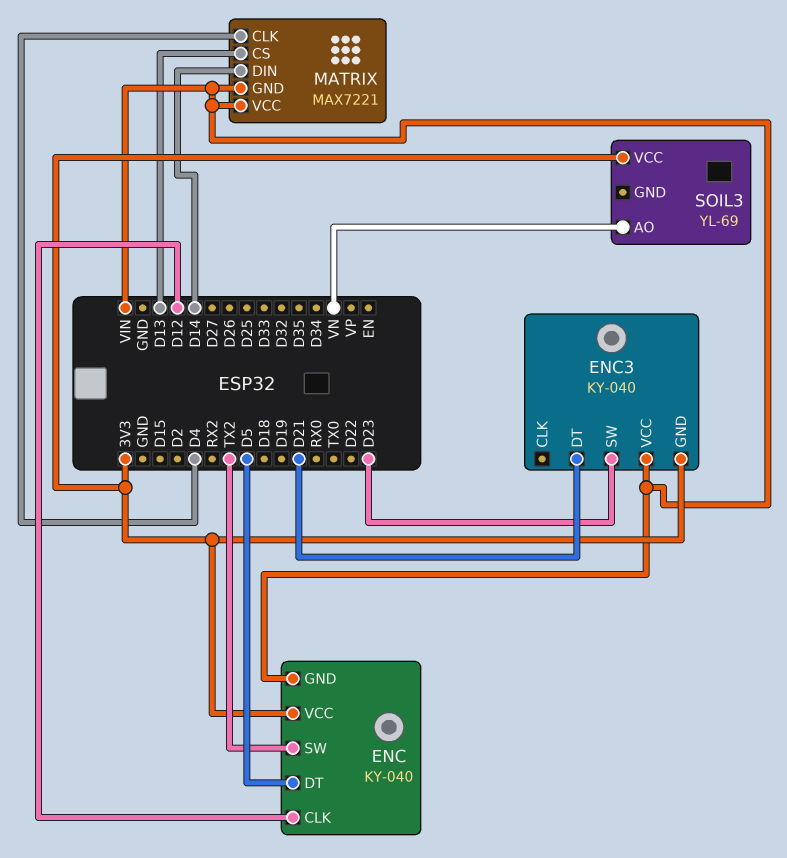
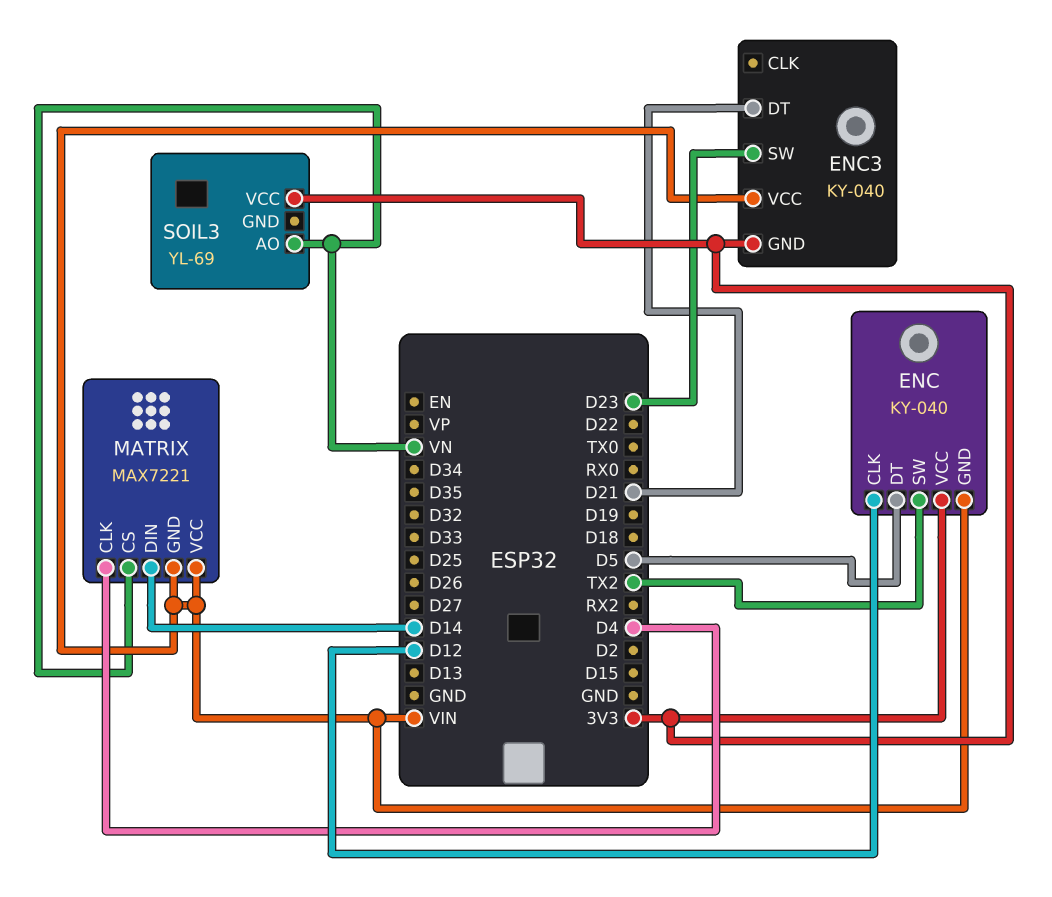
MATRIX pin CS: D13 -> VN

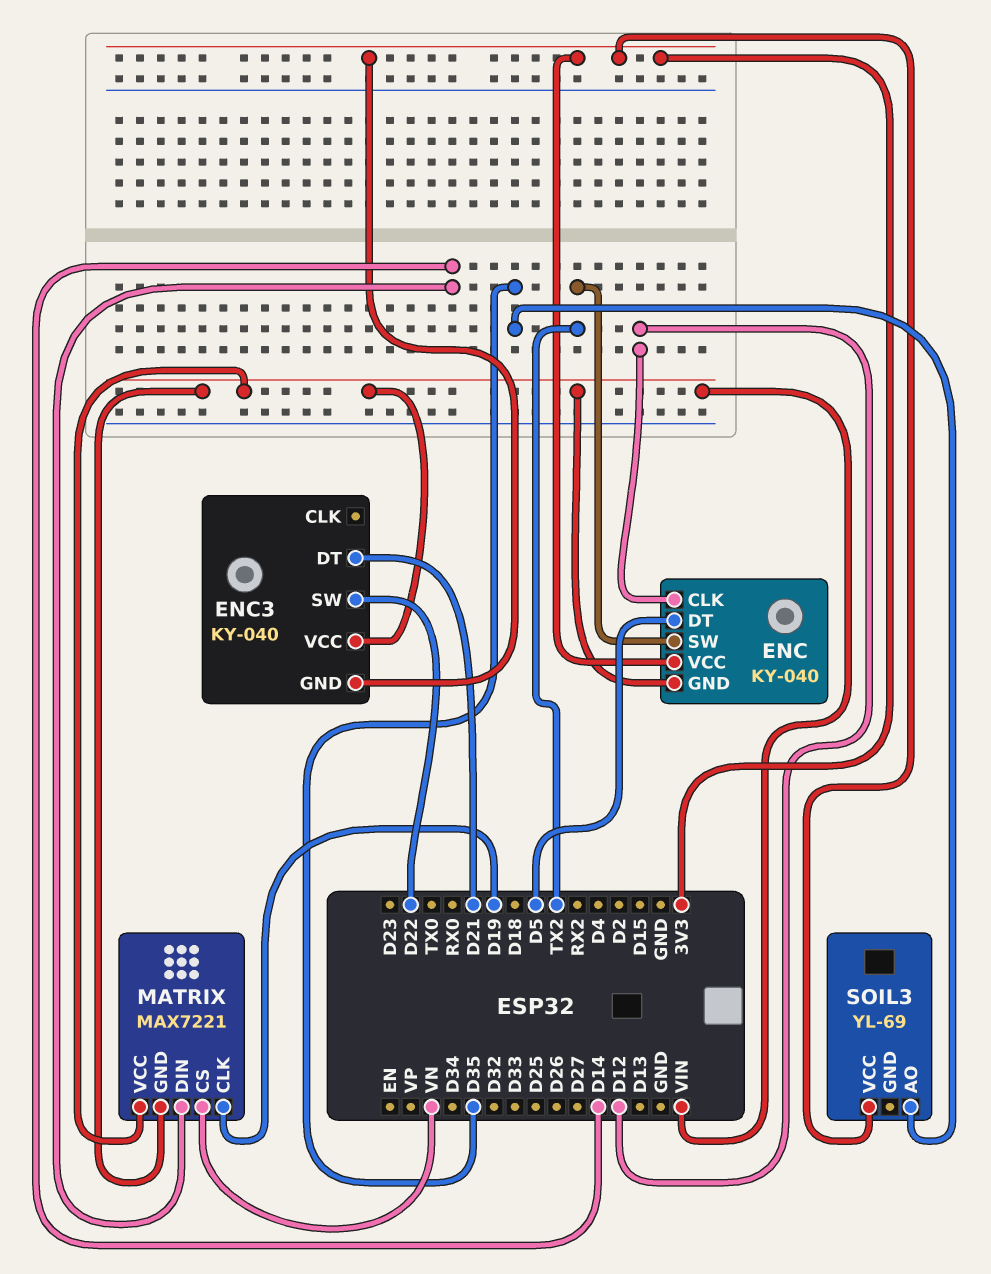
ENC3 pin SW: D23 -> D22
MATRIX pin CLK: D4 -> D19
SOIL3 pin AO: VN -> D35

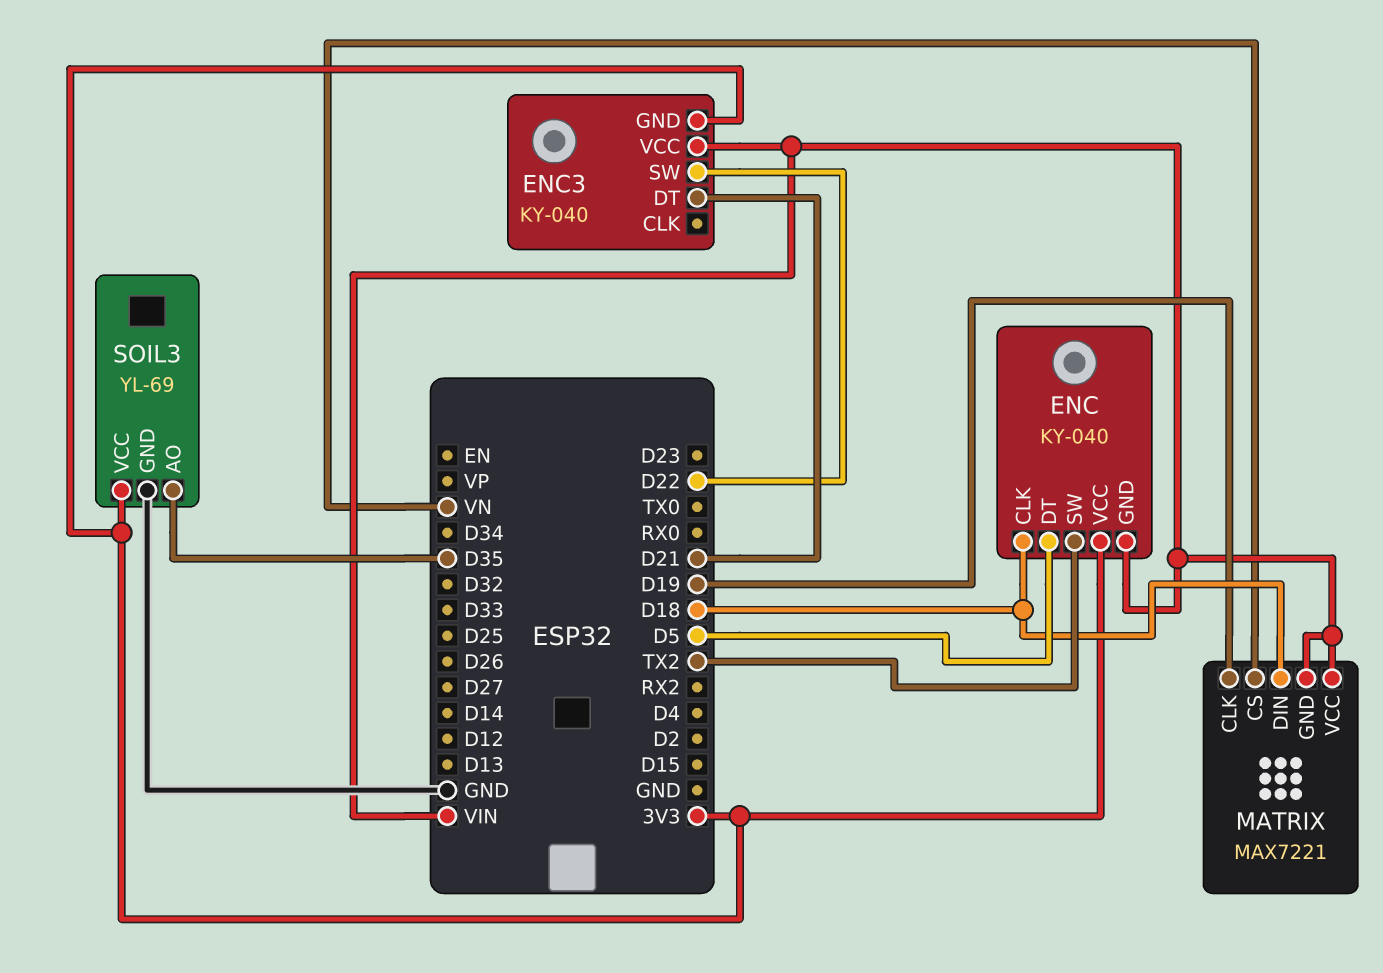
ENC pin CLK: D12 -> D18
MATRIX pin DIN: D14 -> D18
SOIL3 pin GND: none -> GND

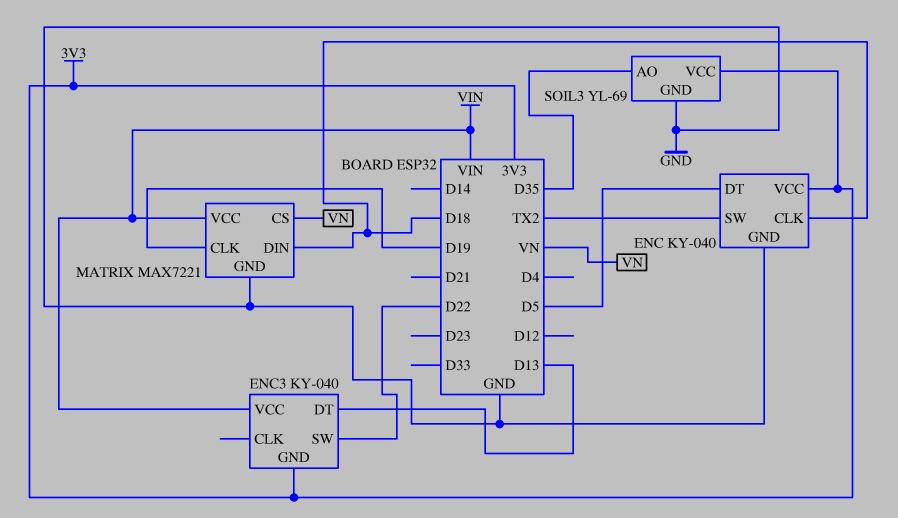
ENC pin GND: VIN -> GND
ENC3 pin DT: D21 -> D13
MATRIX pin GND: VIN -> GND

